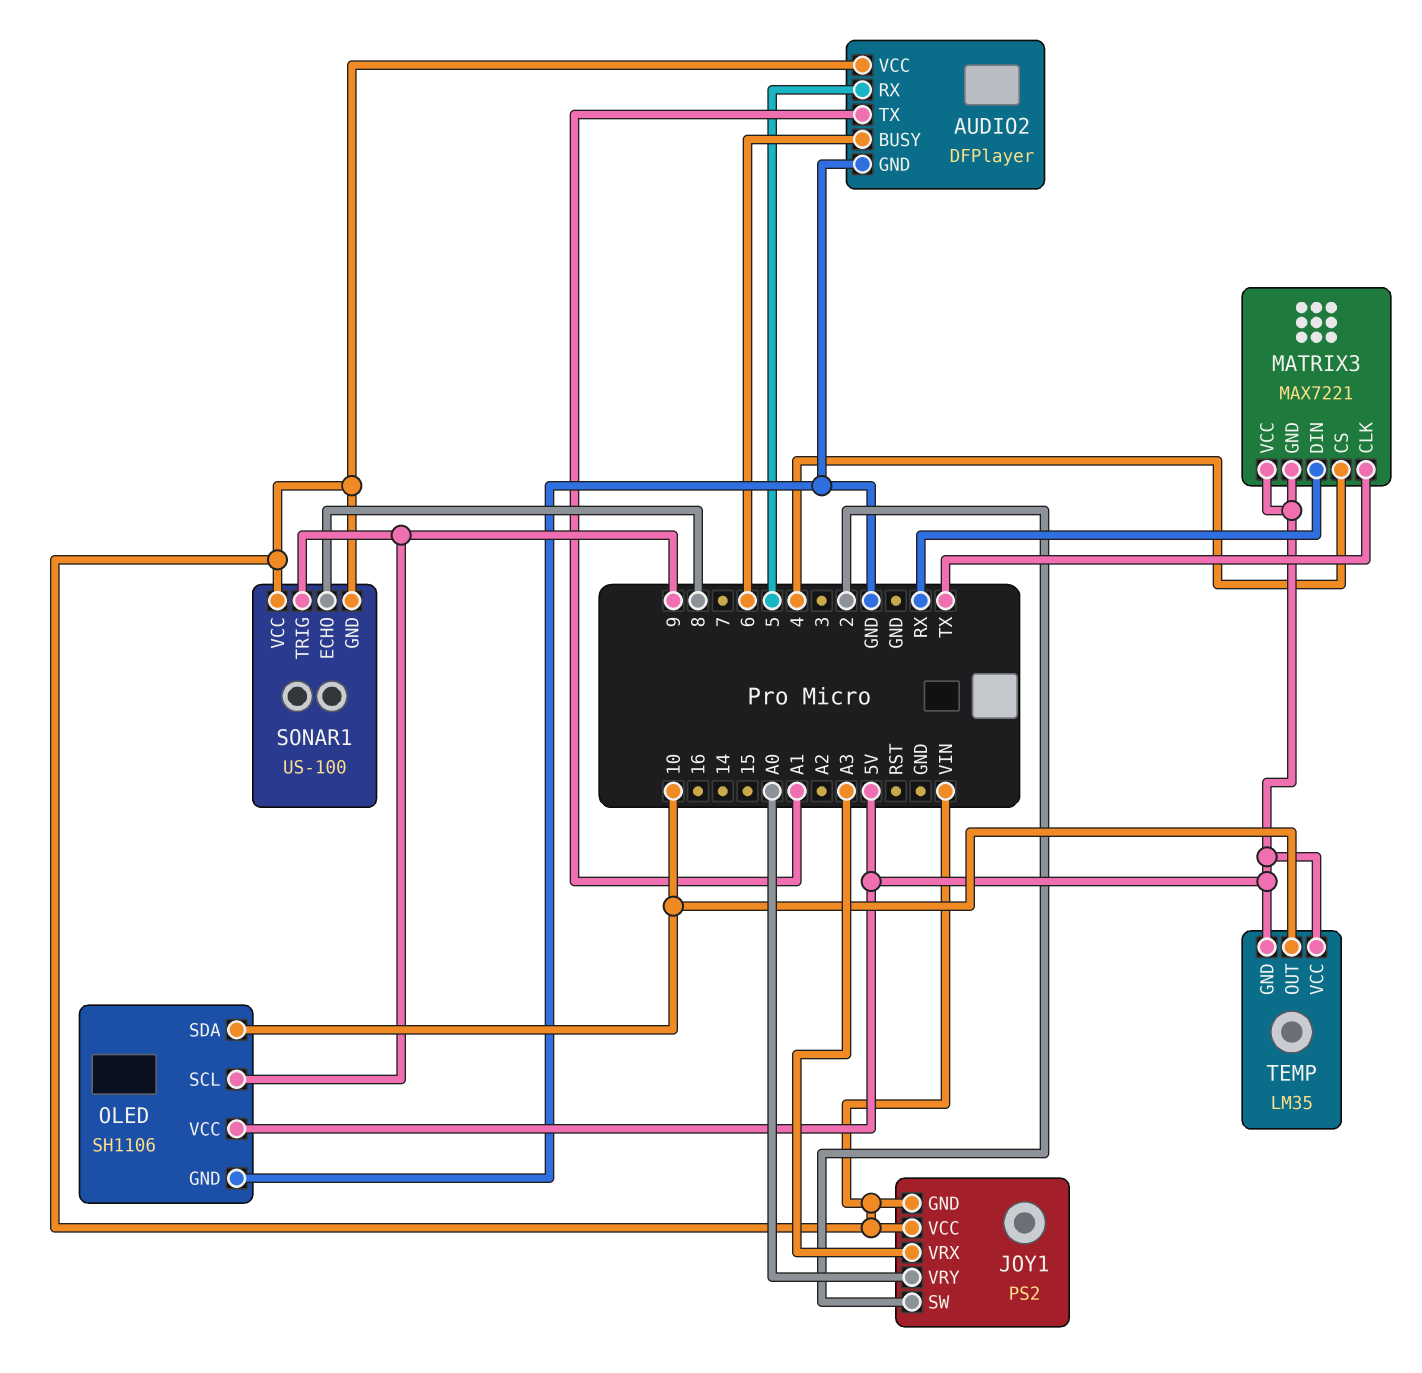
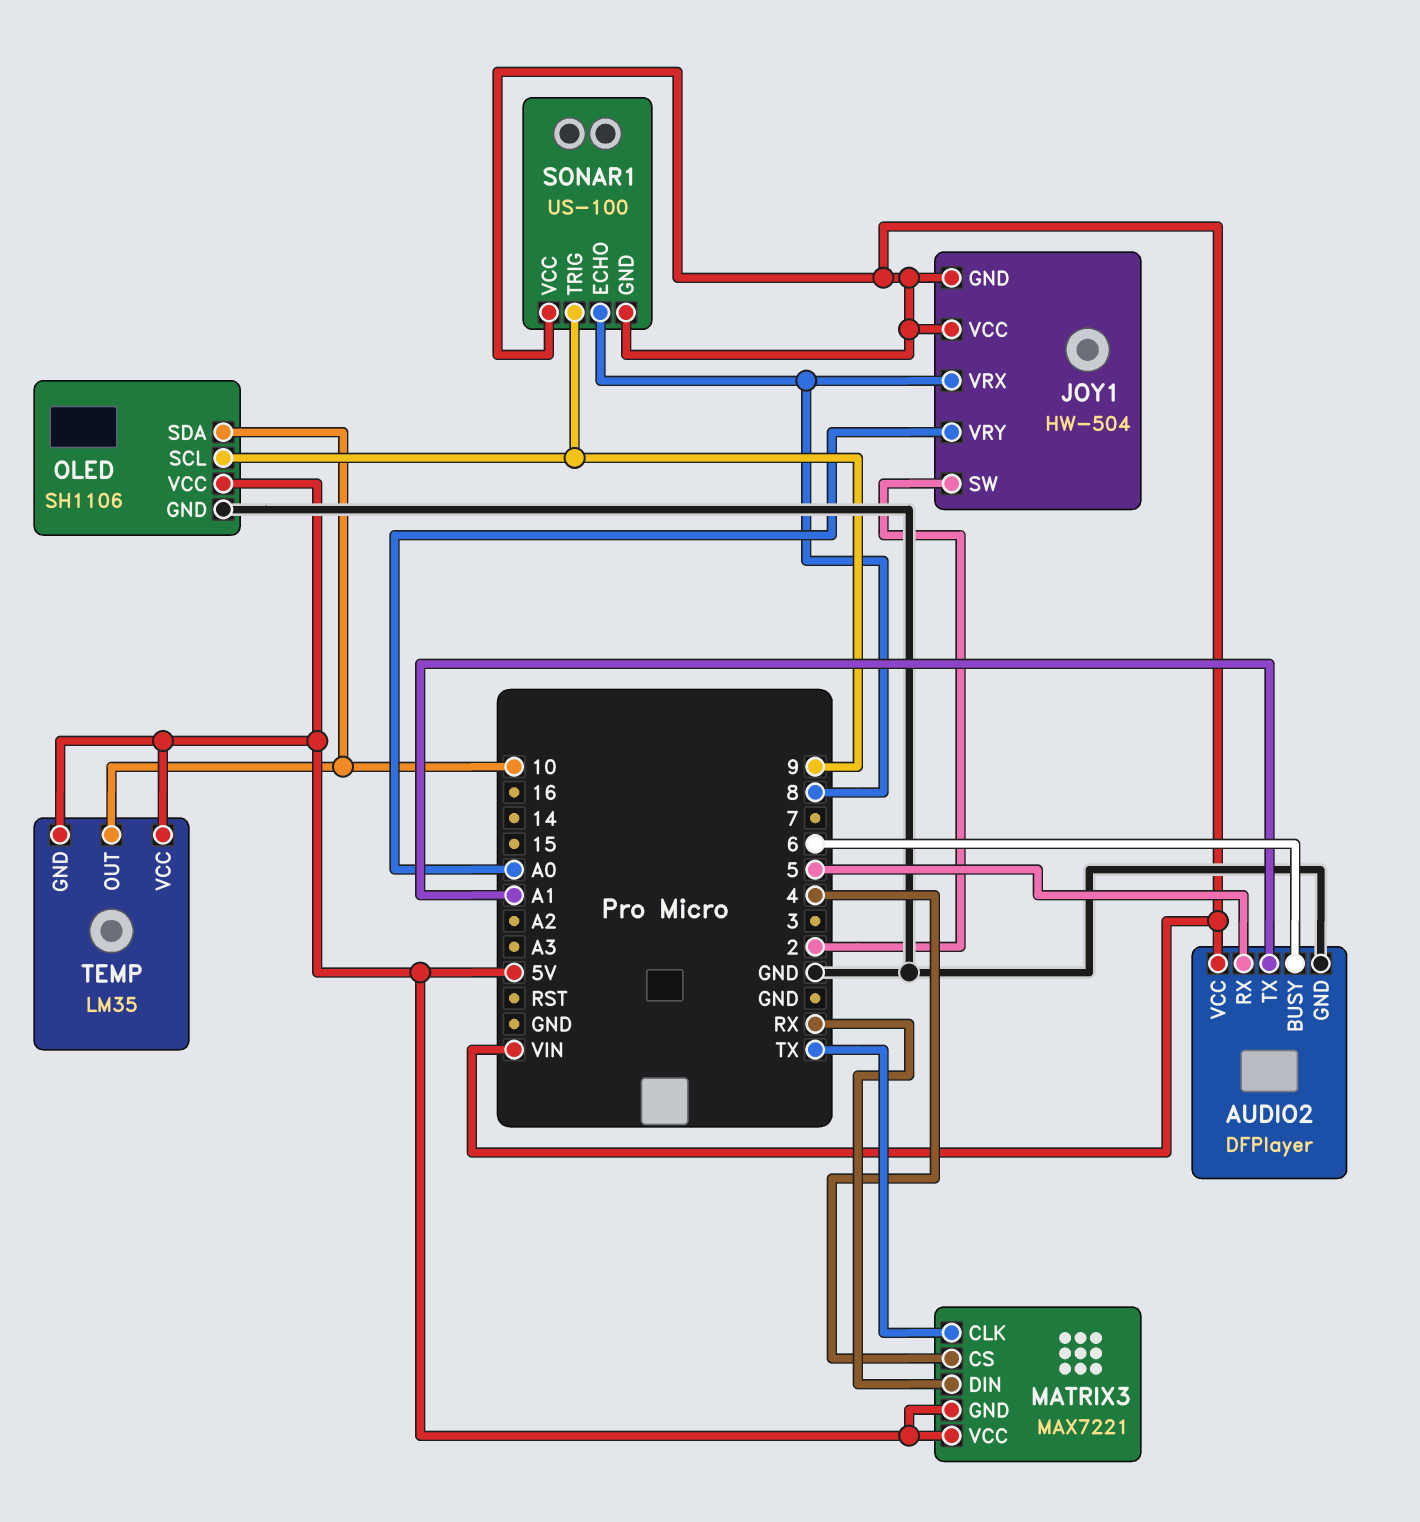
JOY1: PS2 -> HW-504
JOY1 pin VRX: A3 -> 8

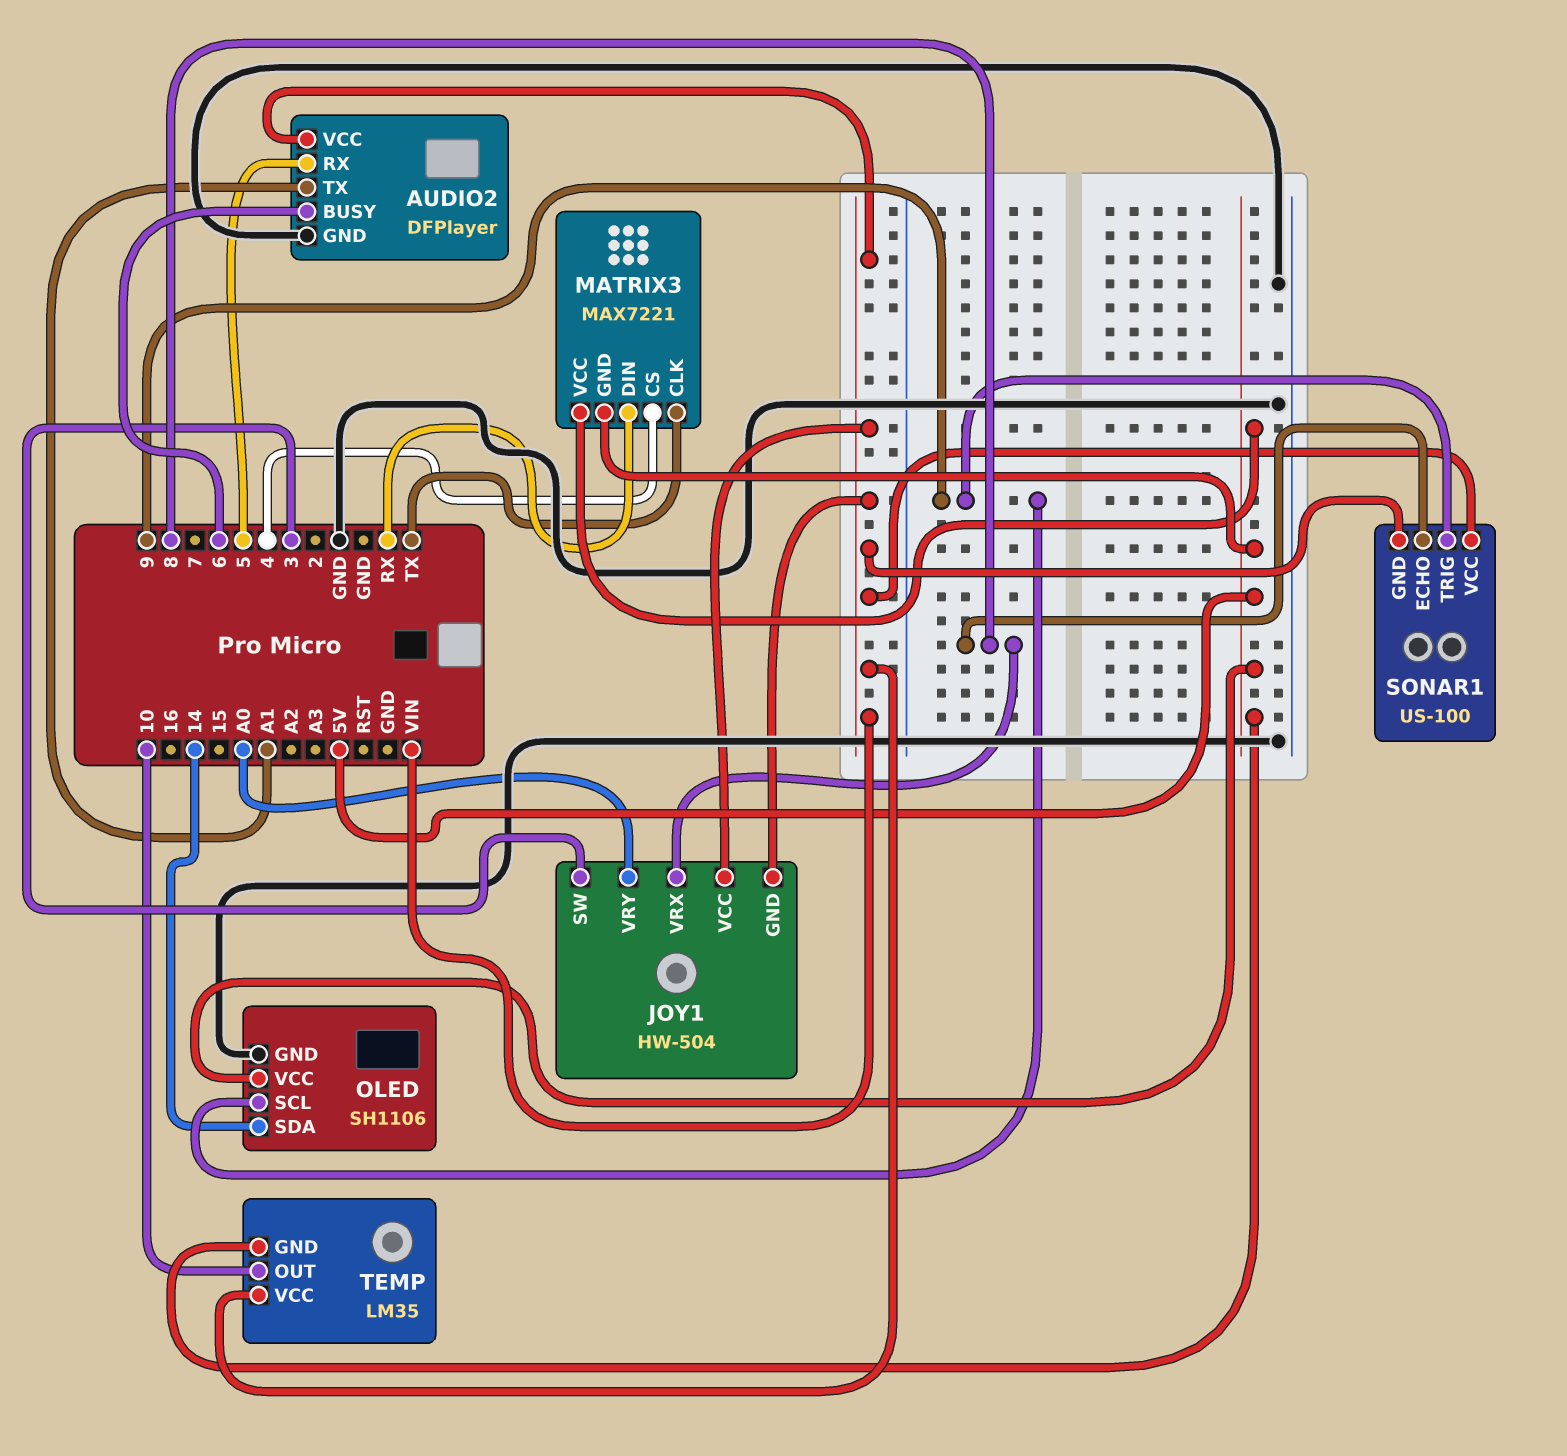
JOY1 pin SW: 2 -> 3
OLED pin SDA: 10 -> 14
TEMP pin VCC: 5V -> VIN

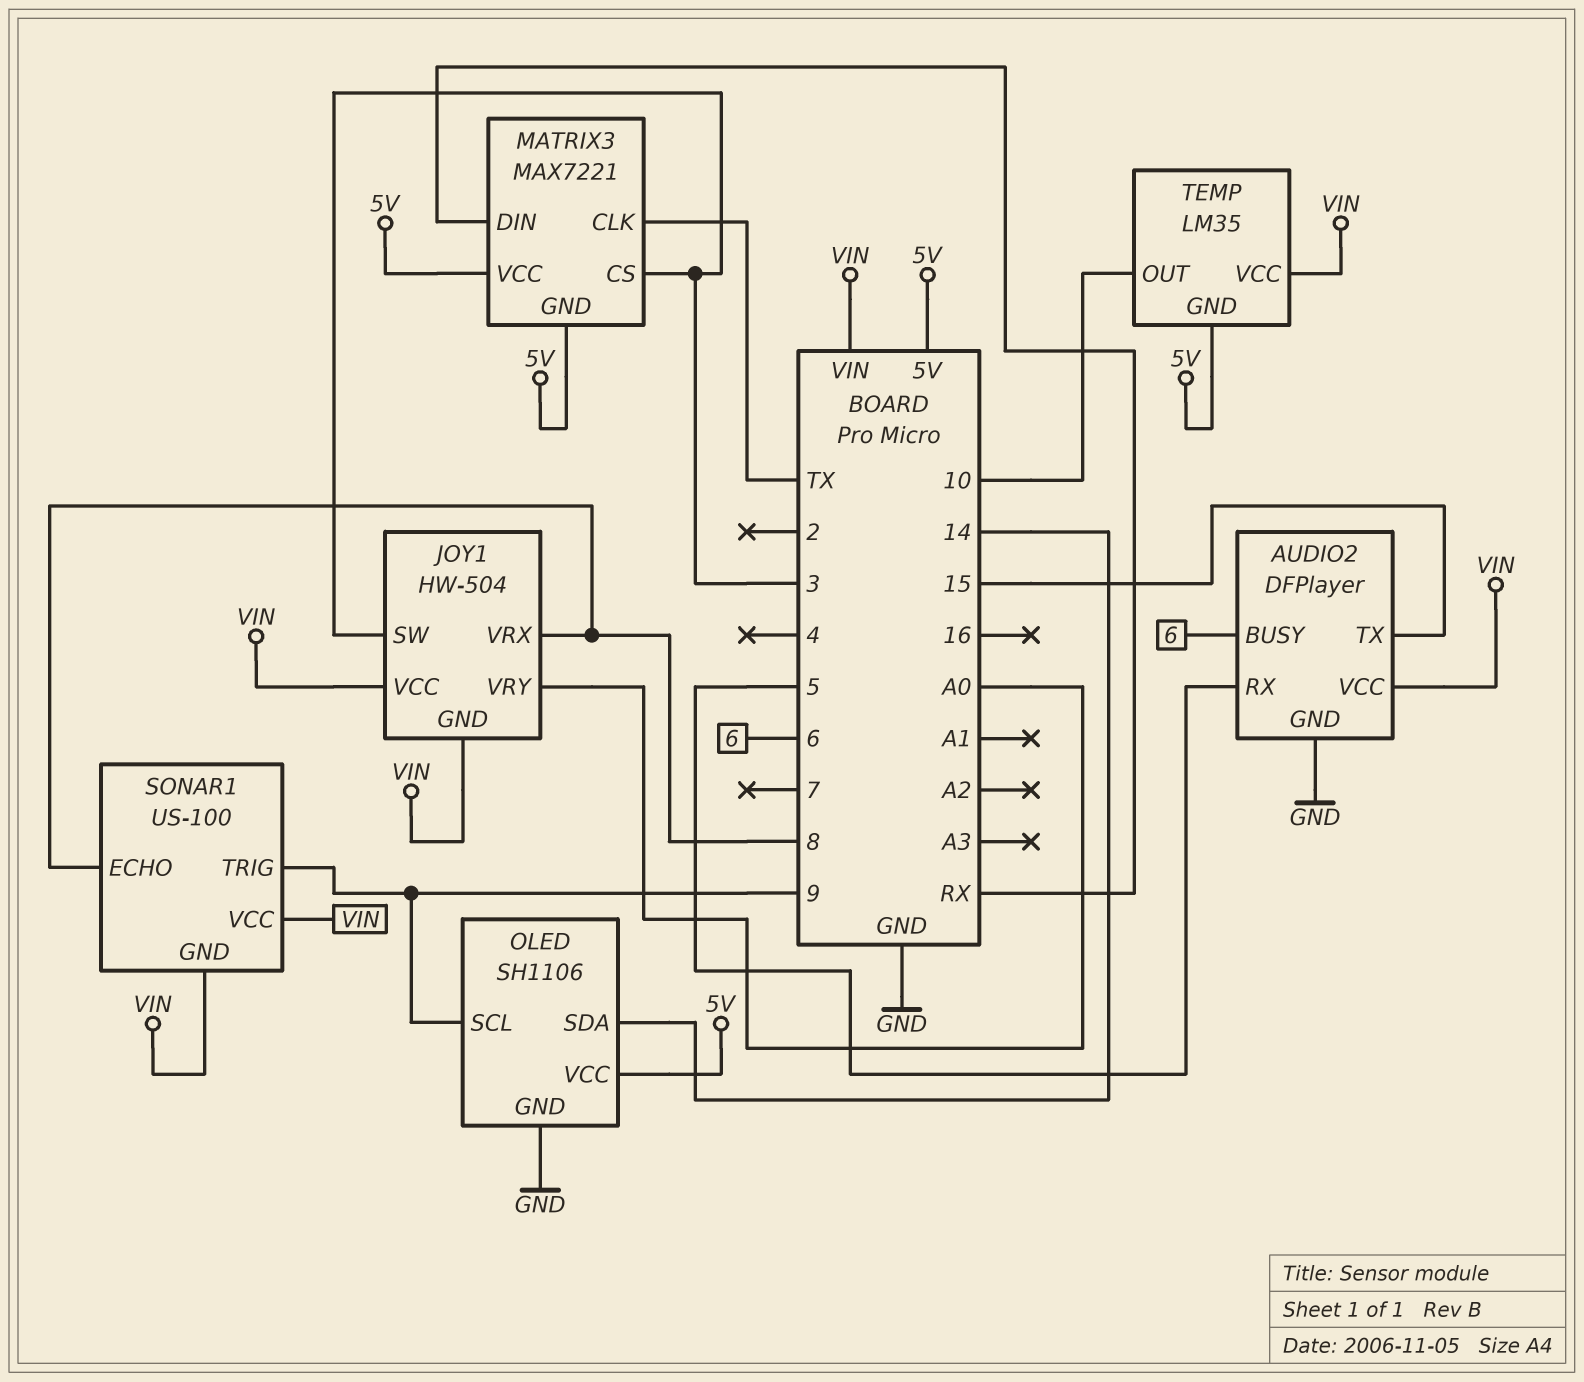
AUDIO2 pin TX: A1 -> 15
MATRIX3 pin CS: 4 -> 3

